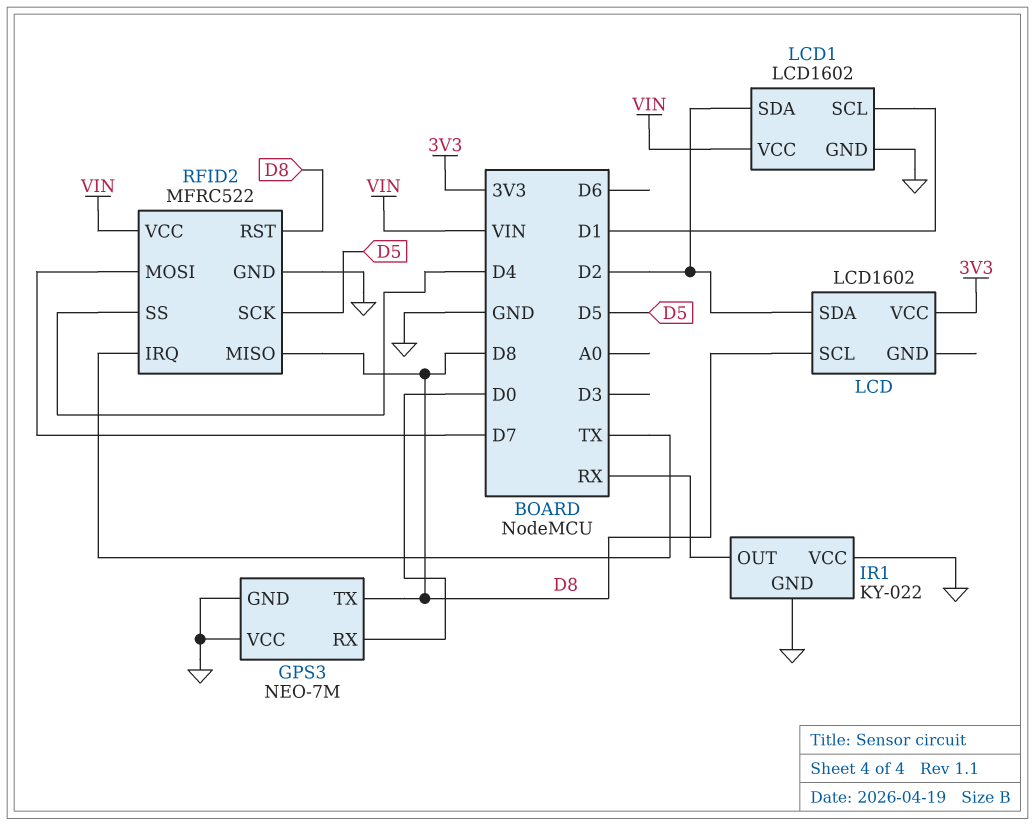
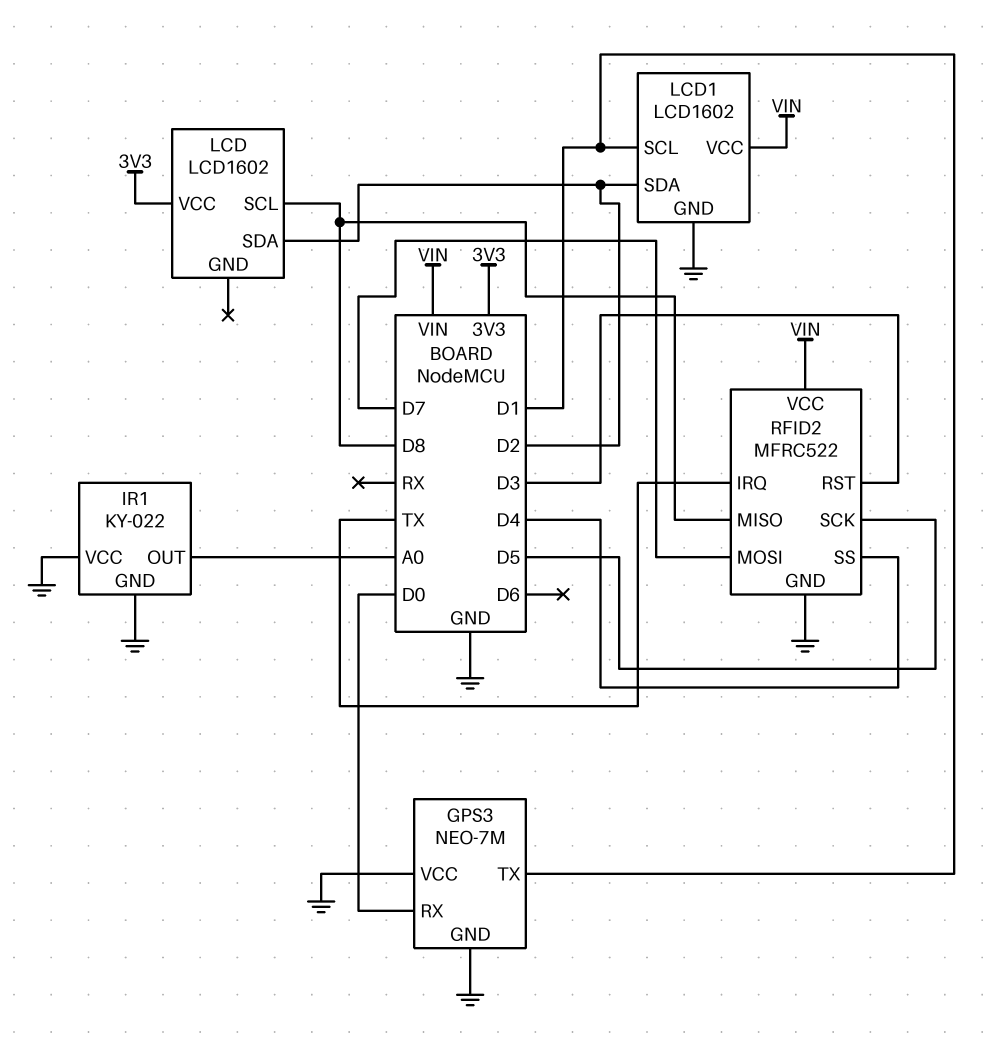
GPS3 pin TX: D8 -> D1
IR1 pin OUT: RX -> A0
RFID2 pin RST: D8 -> D3

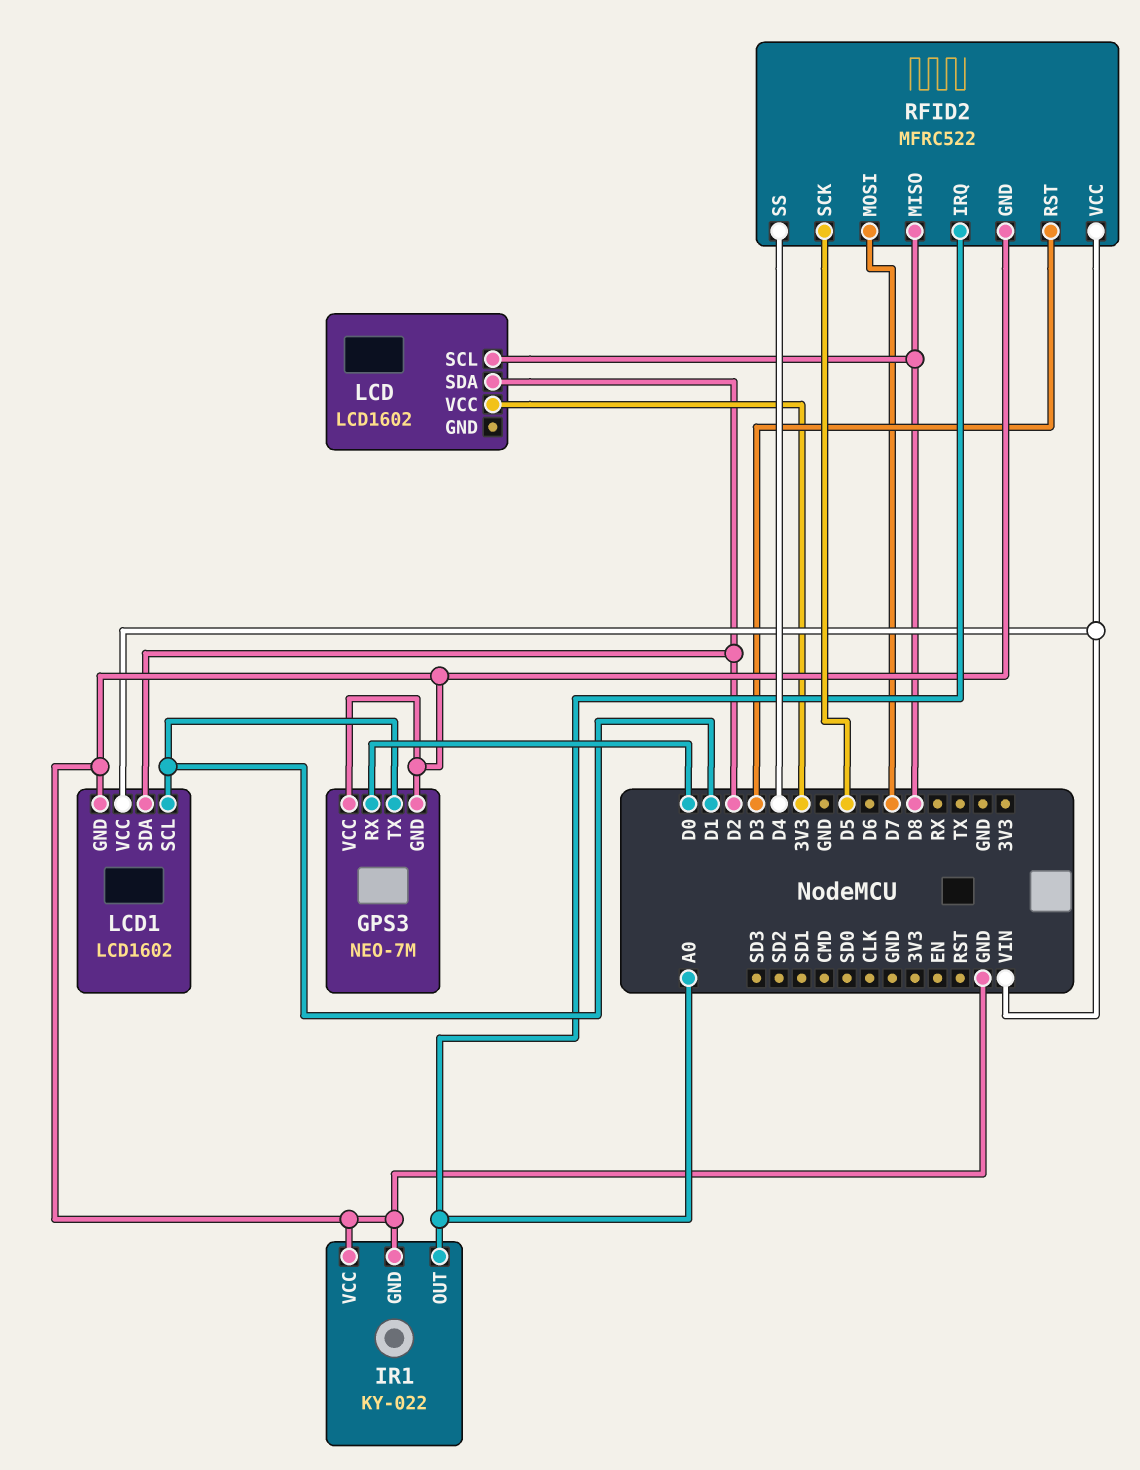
RFID2 pin IRQ: TX -> A0

